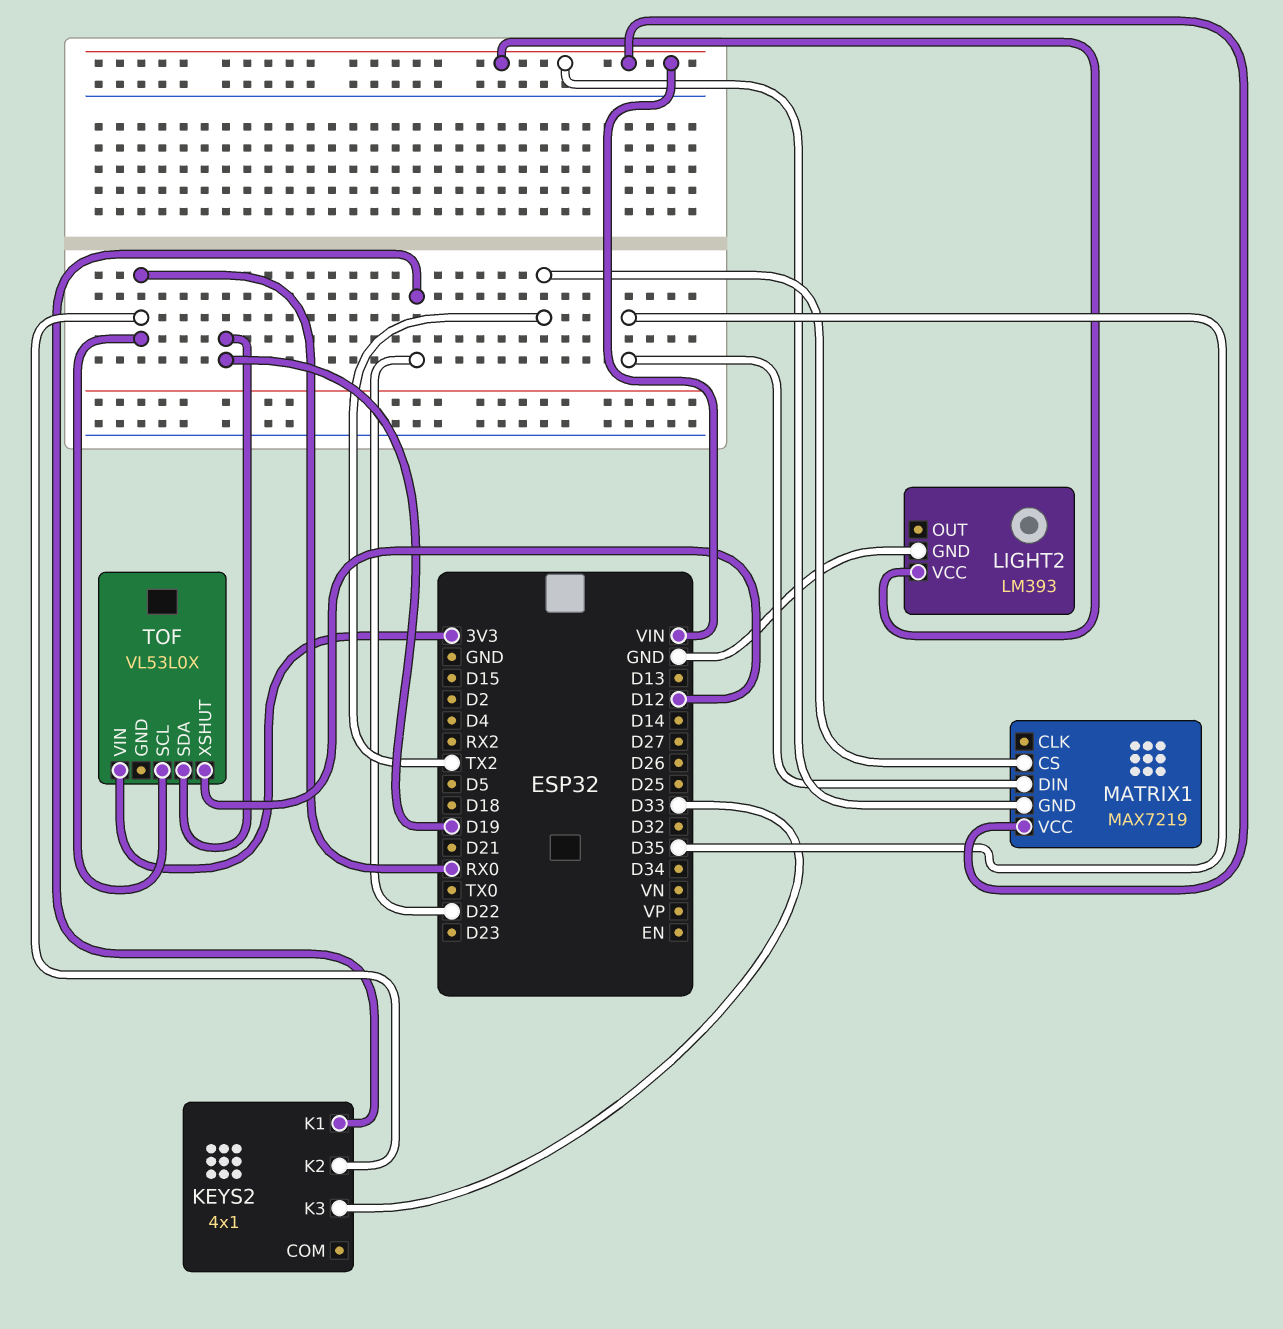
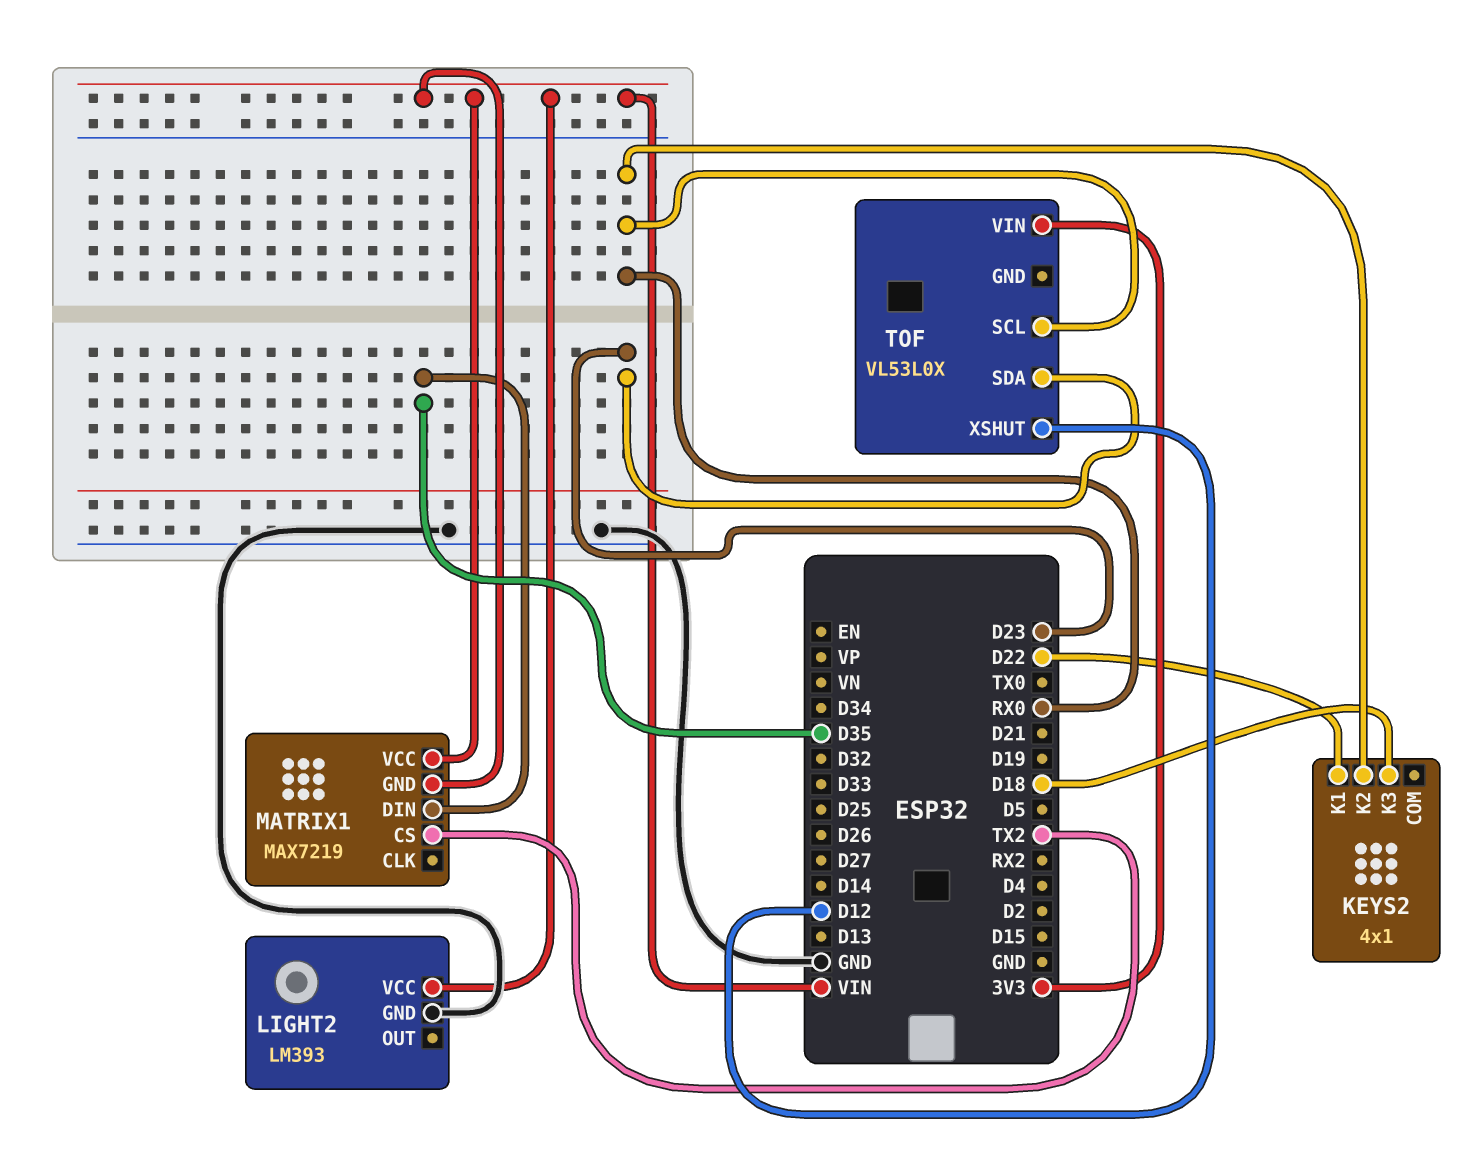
KEYS2 pin K3: D33 -> D18
TOF pin SDA: D19 -> D23

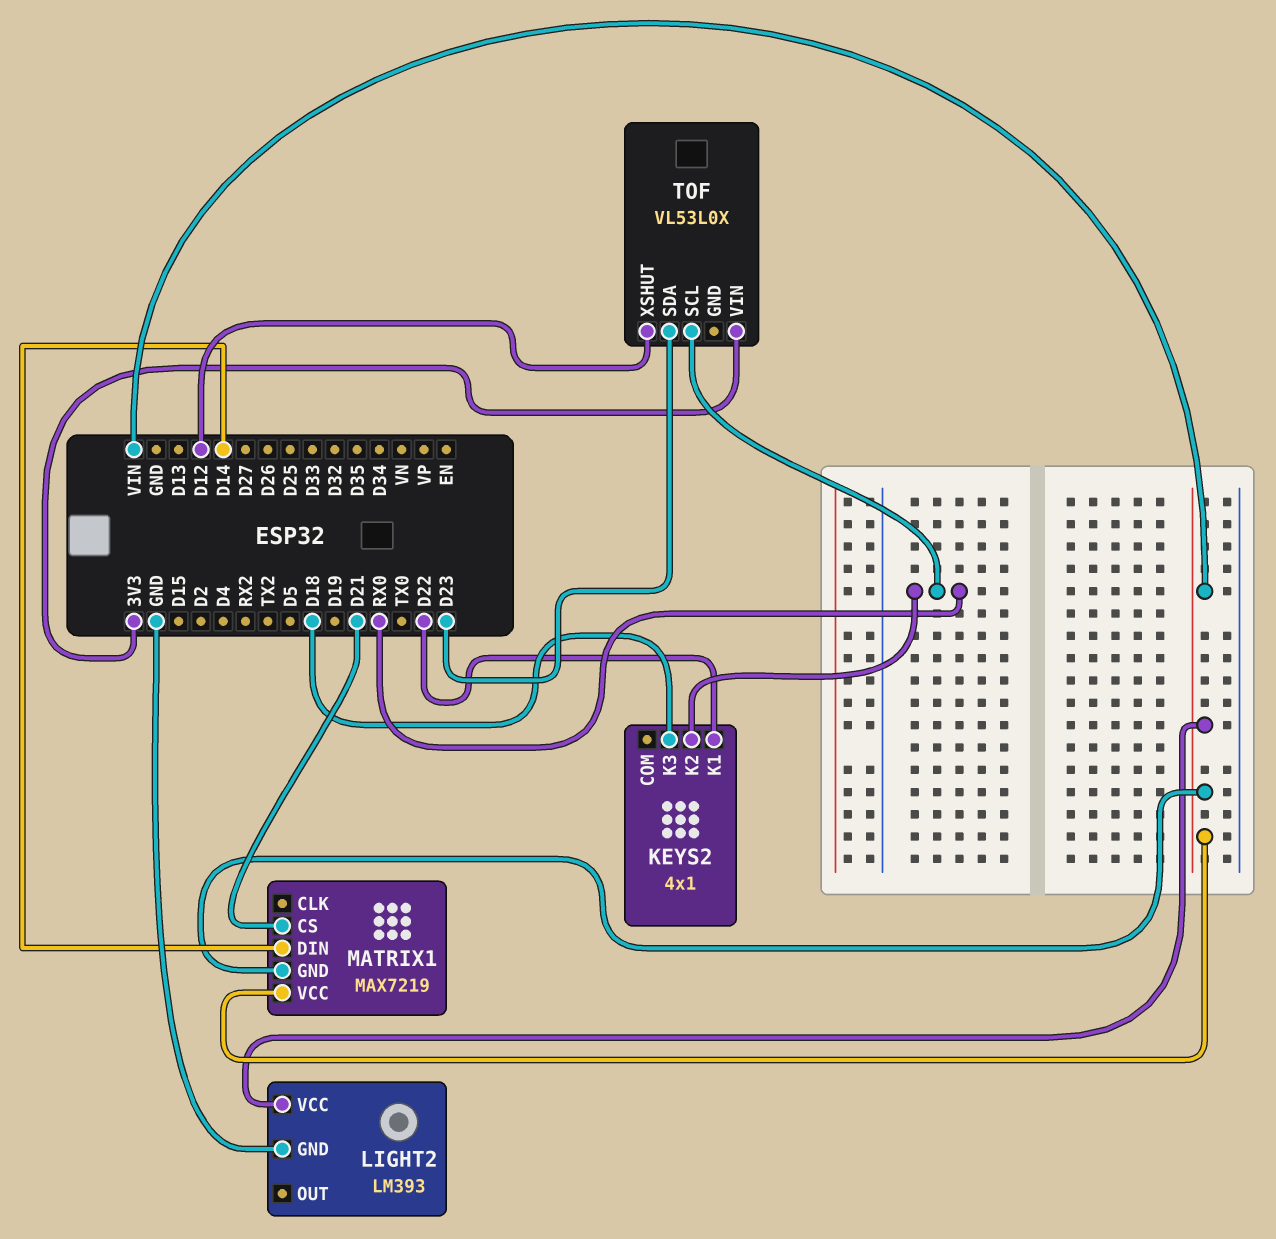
MATRIX1 pin CS: TX2 -> D21
MATRIX1 pin DIN: D35 -> D14

